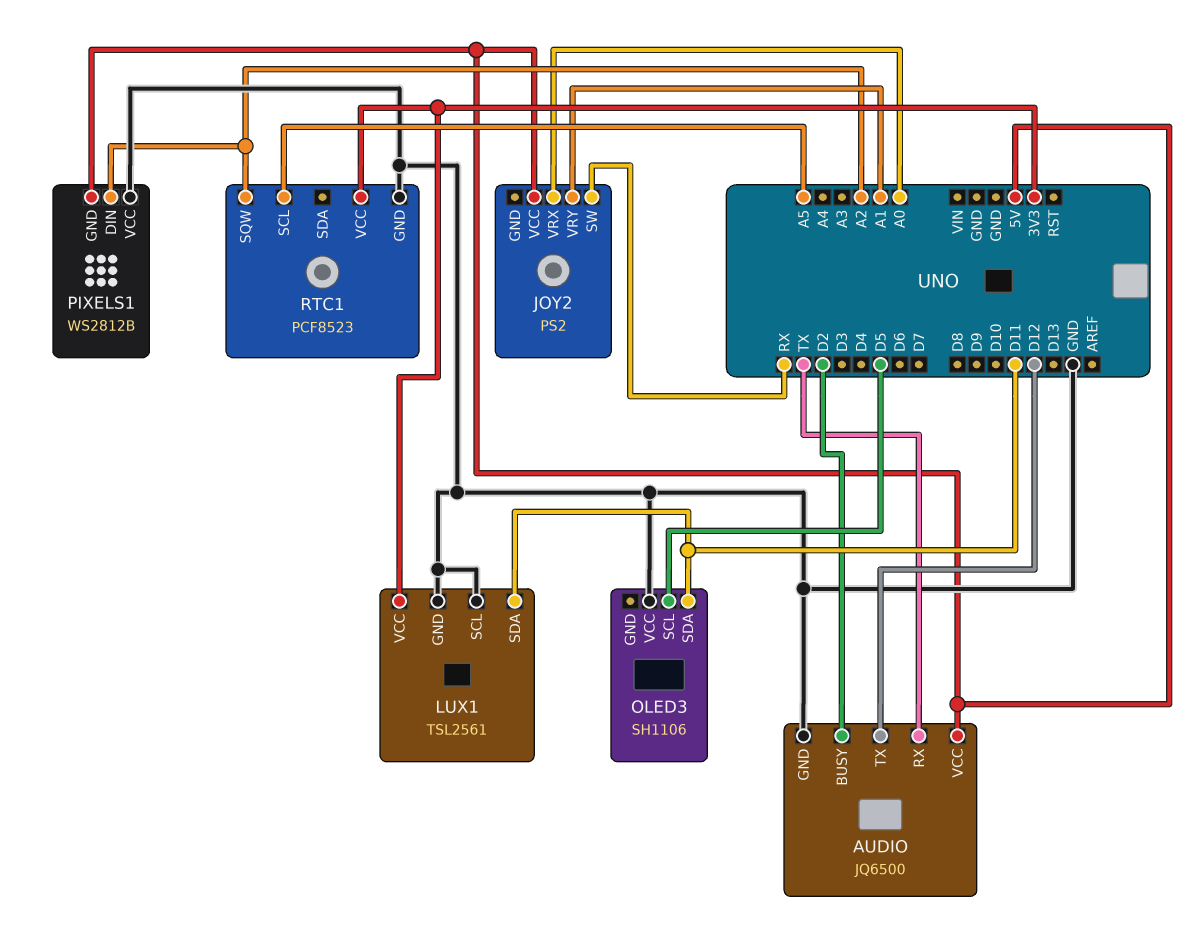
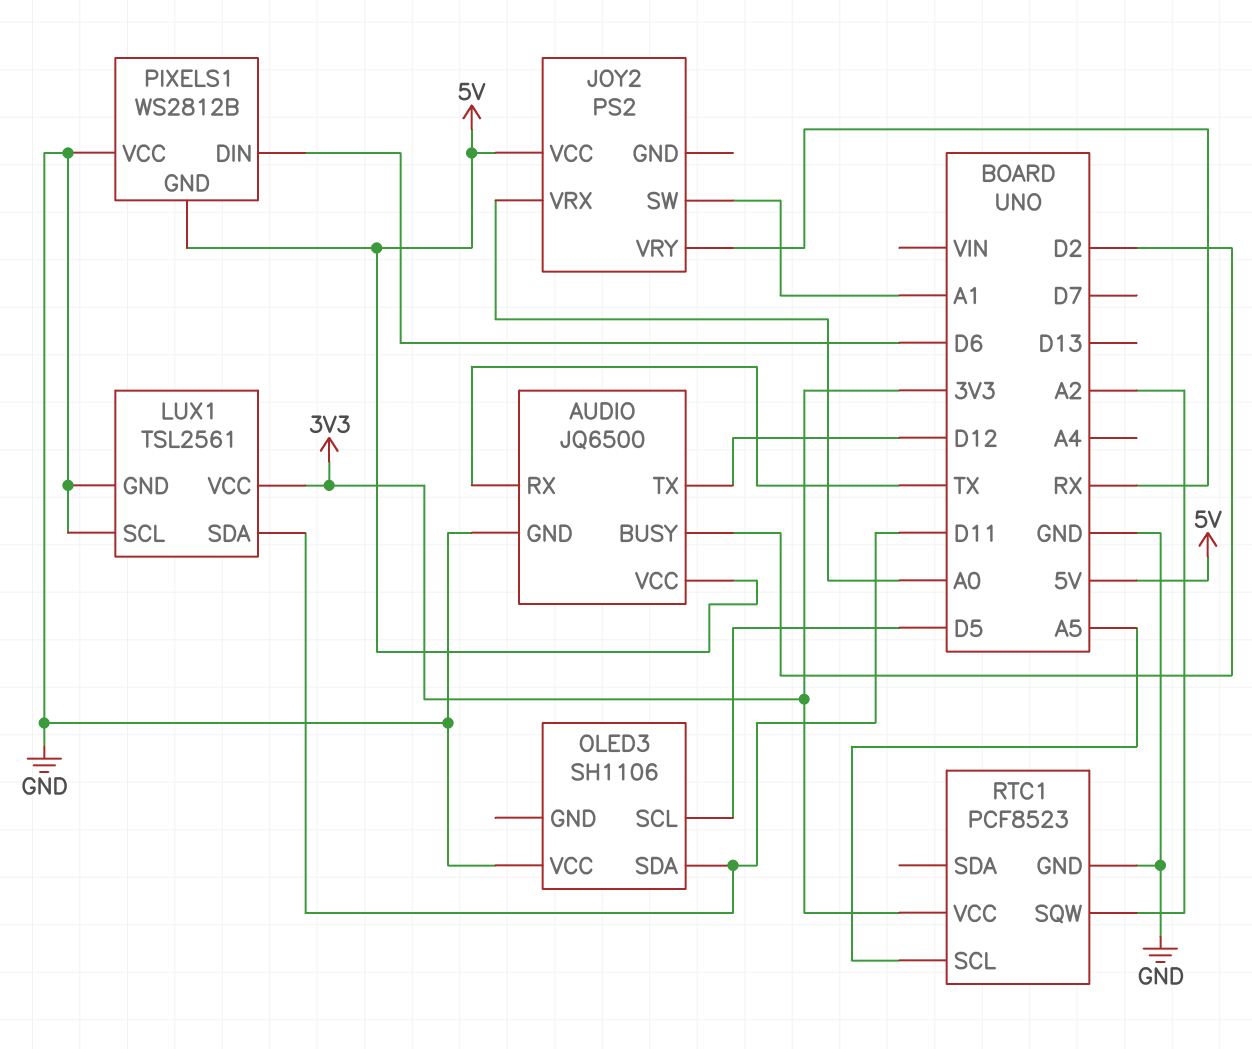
JOY2 pin SW: RX -> A1
JOY2 pin VRY: A1 -> RX
PIXELS1 pin DIN: A2 -> D6

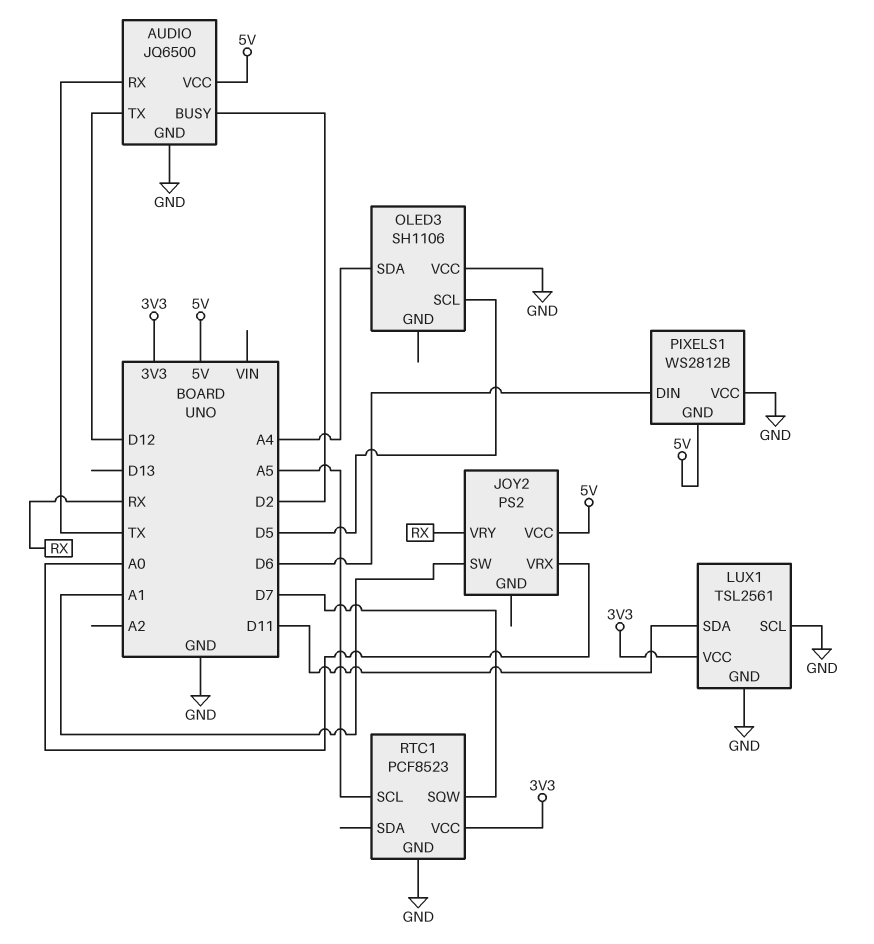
OLED3 pin SDA: D11 -> A4
RTC1 pin SQW: A2 -> D7

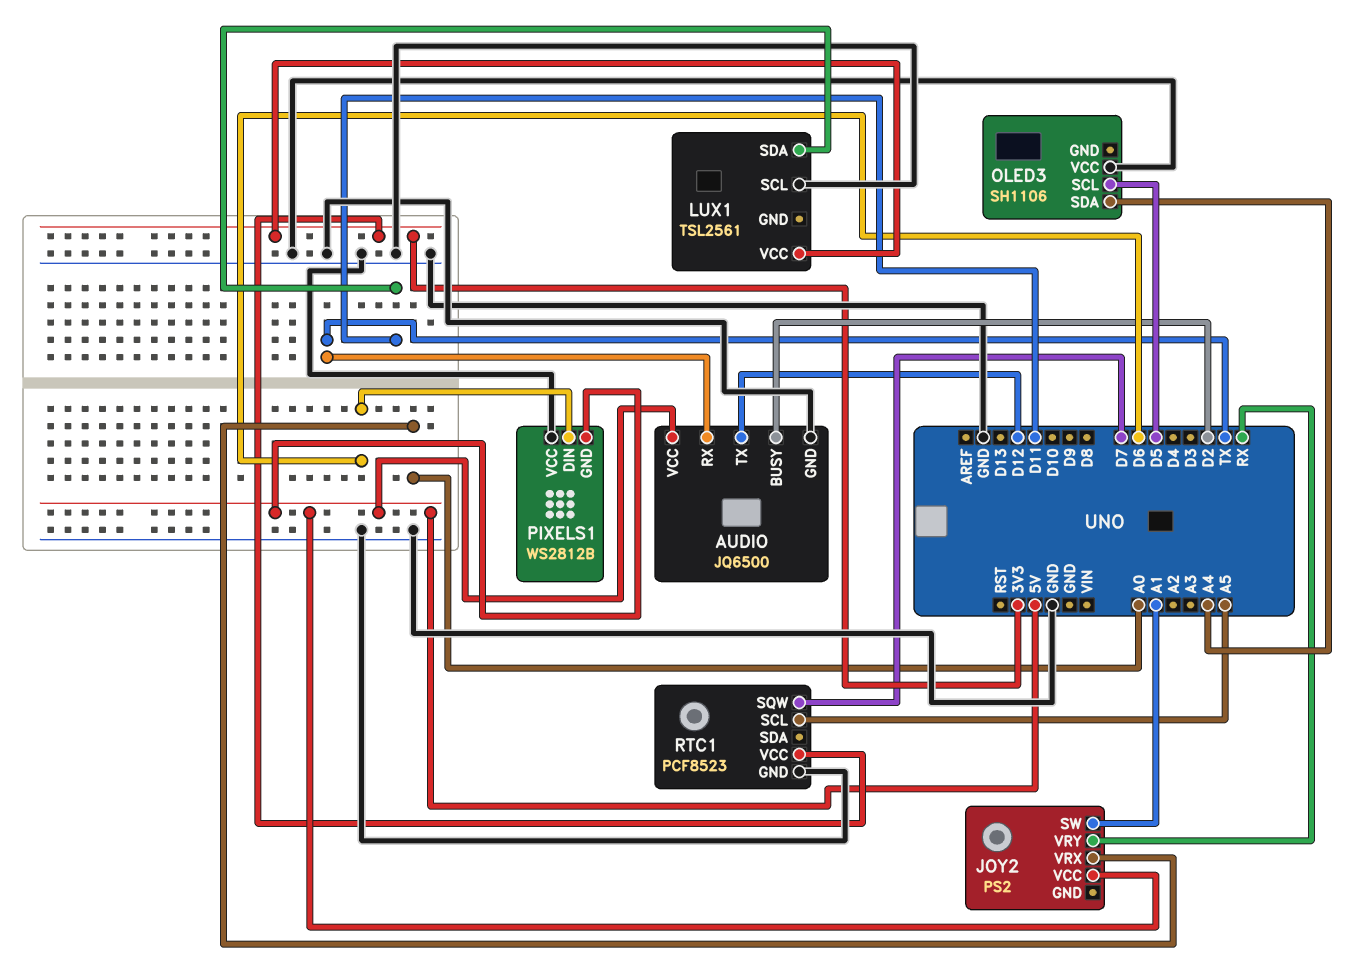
LUX1 pin GND: GND -> none

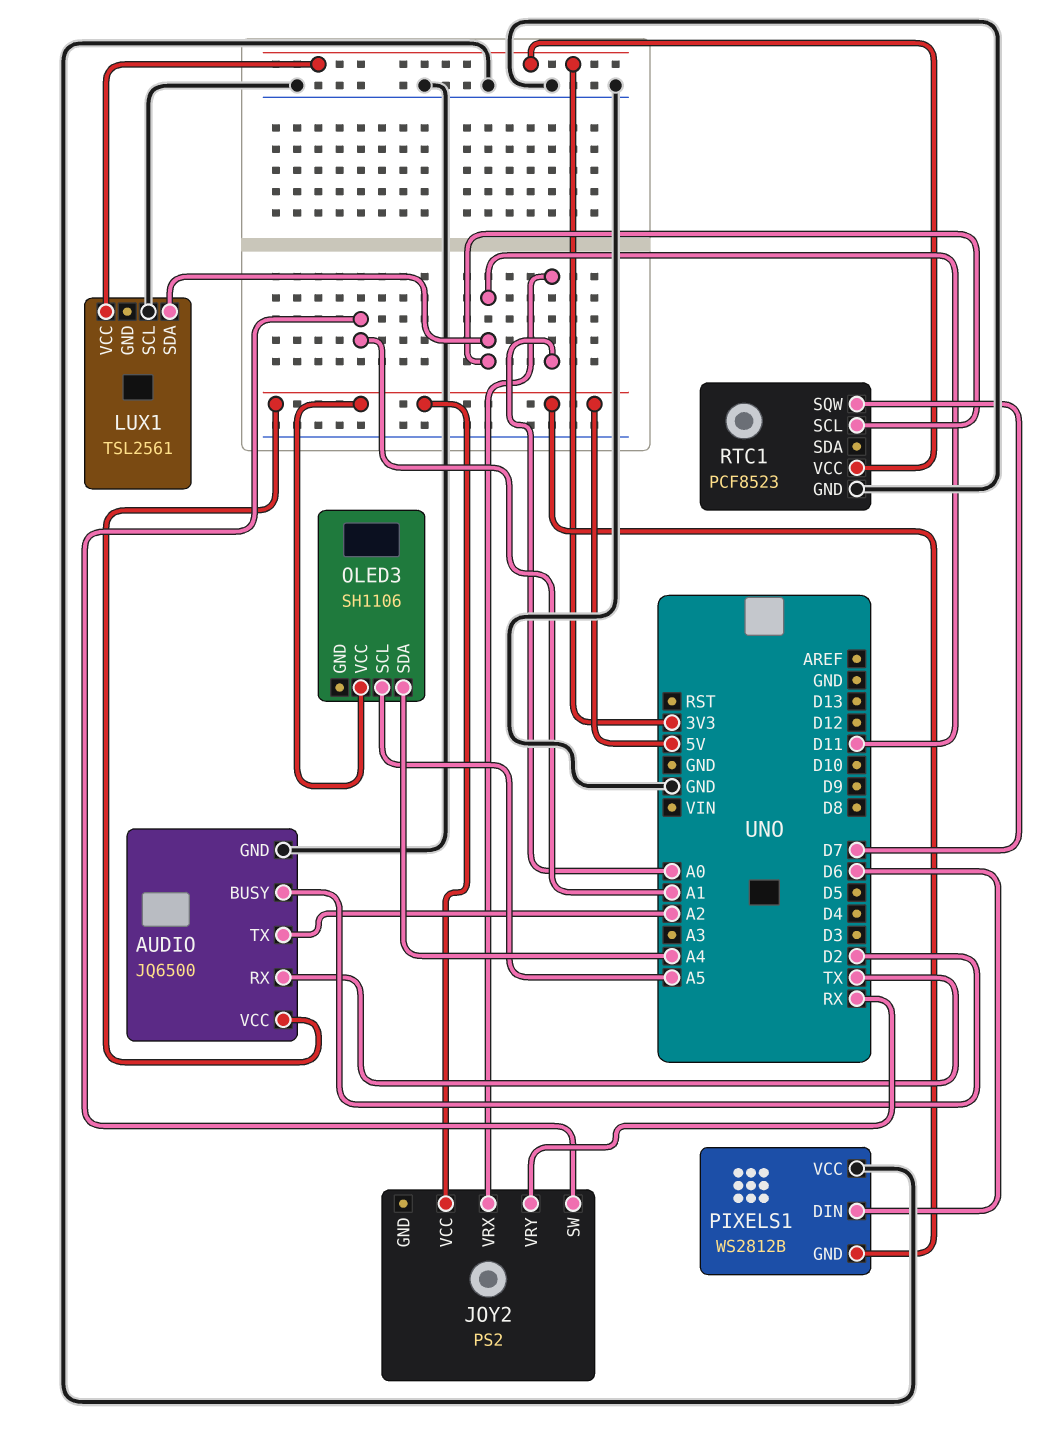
AUDIO pin TX: D12 -> A2
OLED3 pin SCL: D5 -> A5
OLED3 pin VCC: GND -> 5V
RTC1 pin SCL: A5 -> D11

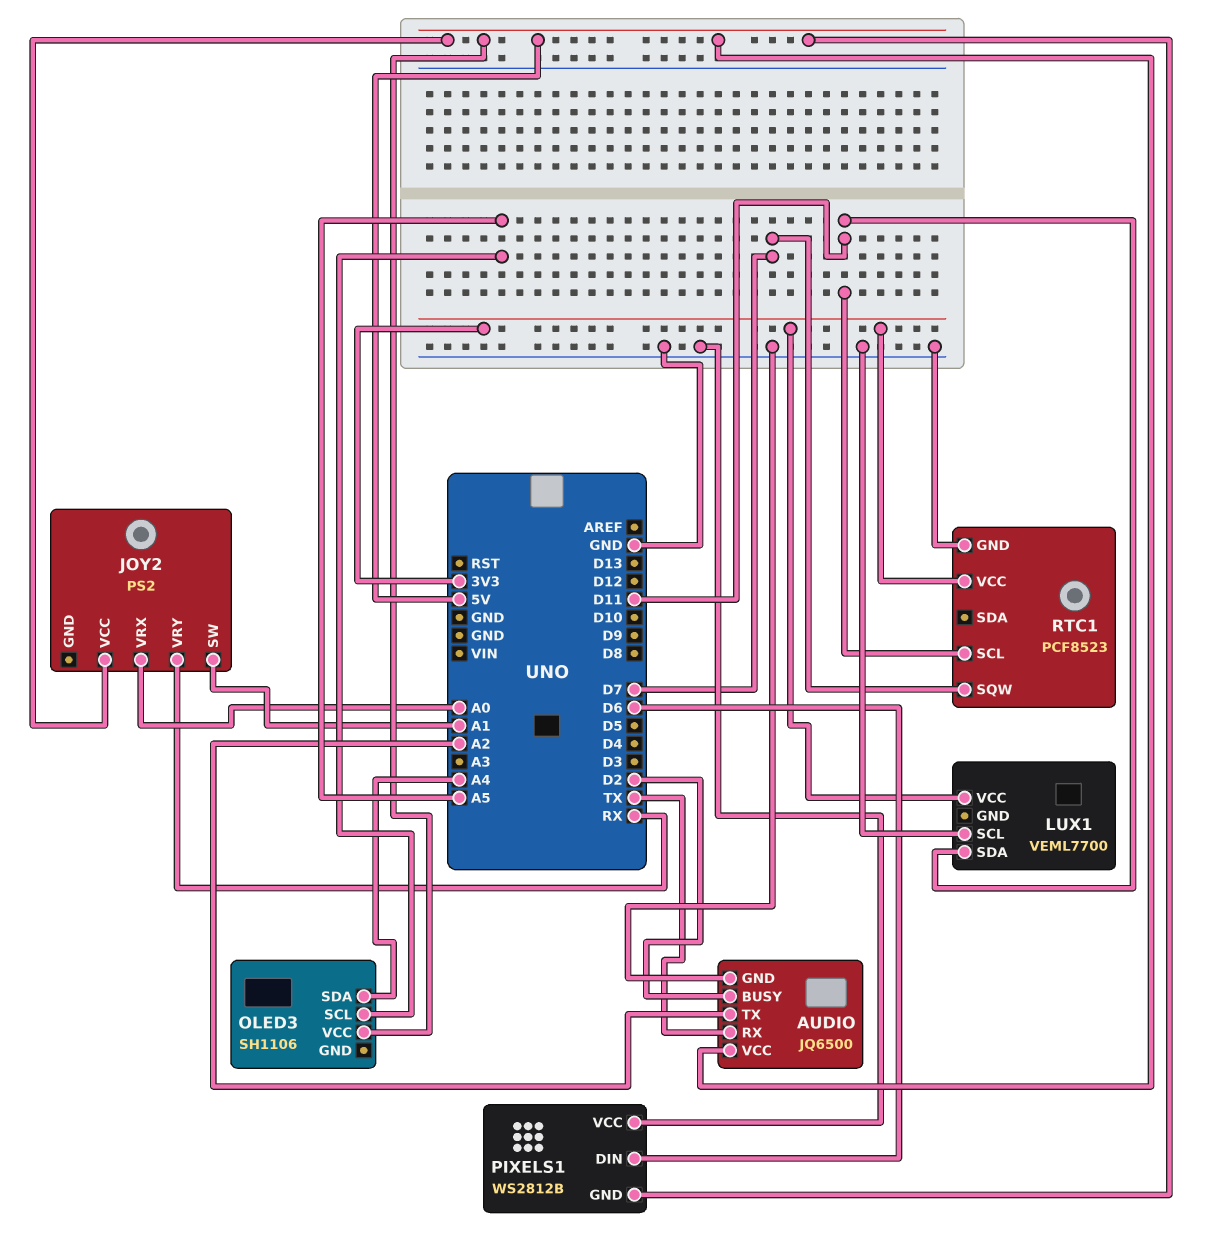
LUX1: TSL2561 -> VEML7700

